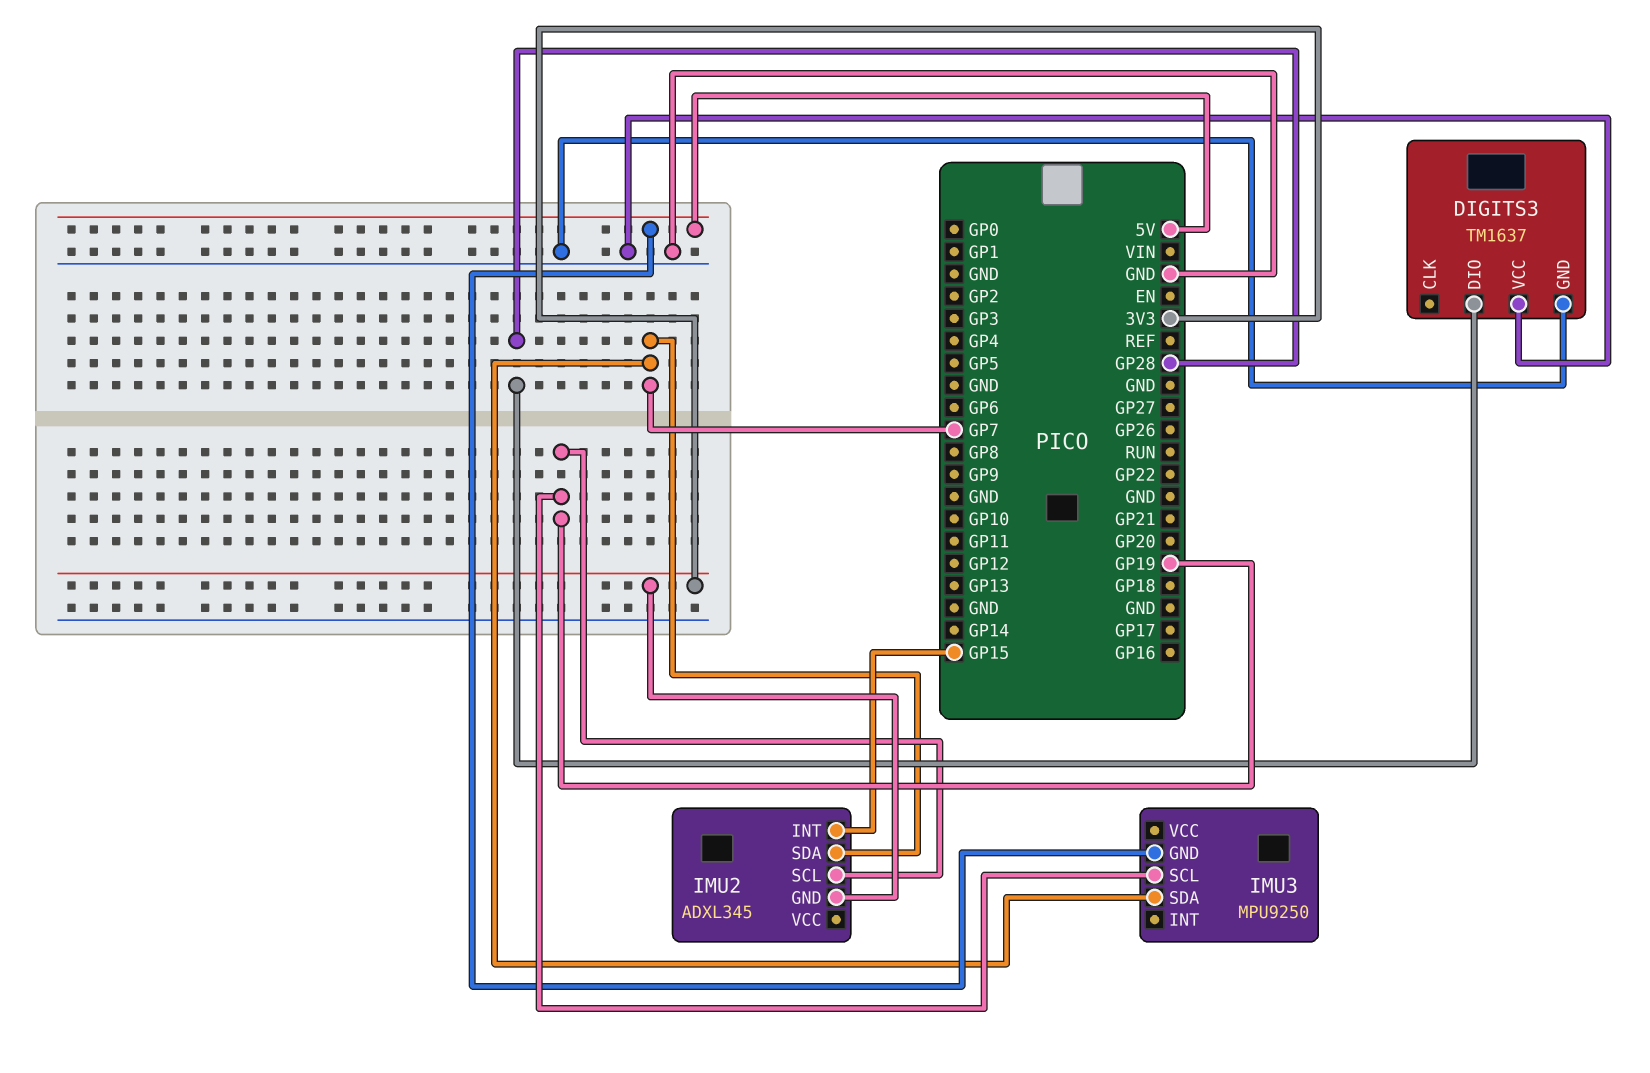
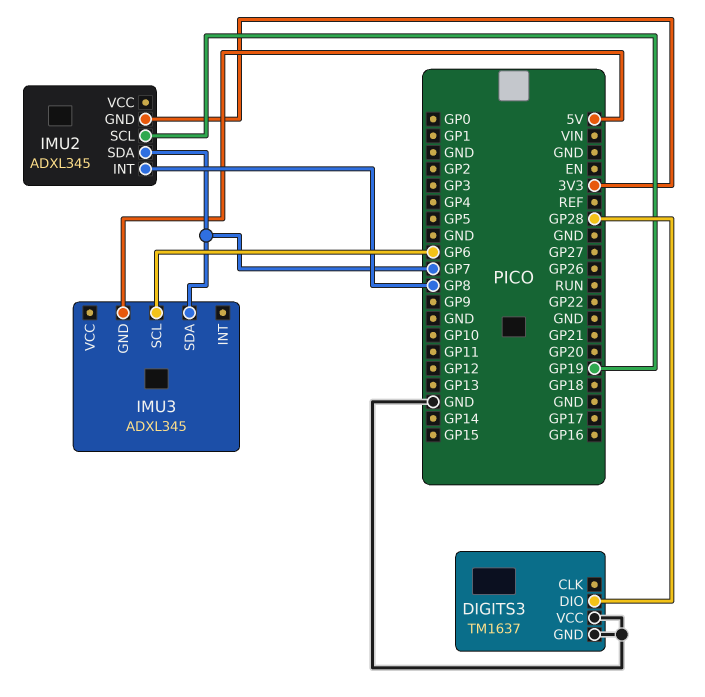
IMU2 pin INT: GP15 -> GP8
IMU3: MPU9250 -> ADXL345
IMU3 pin SCL: GP19 -> GP6

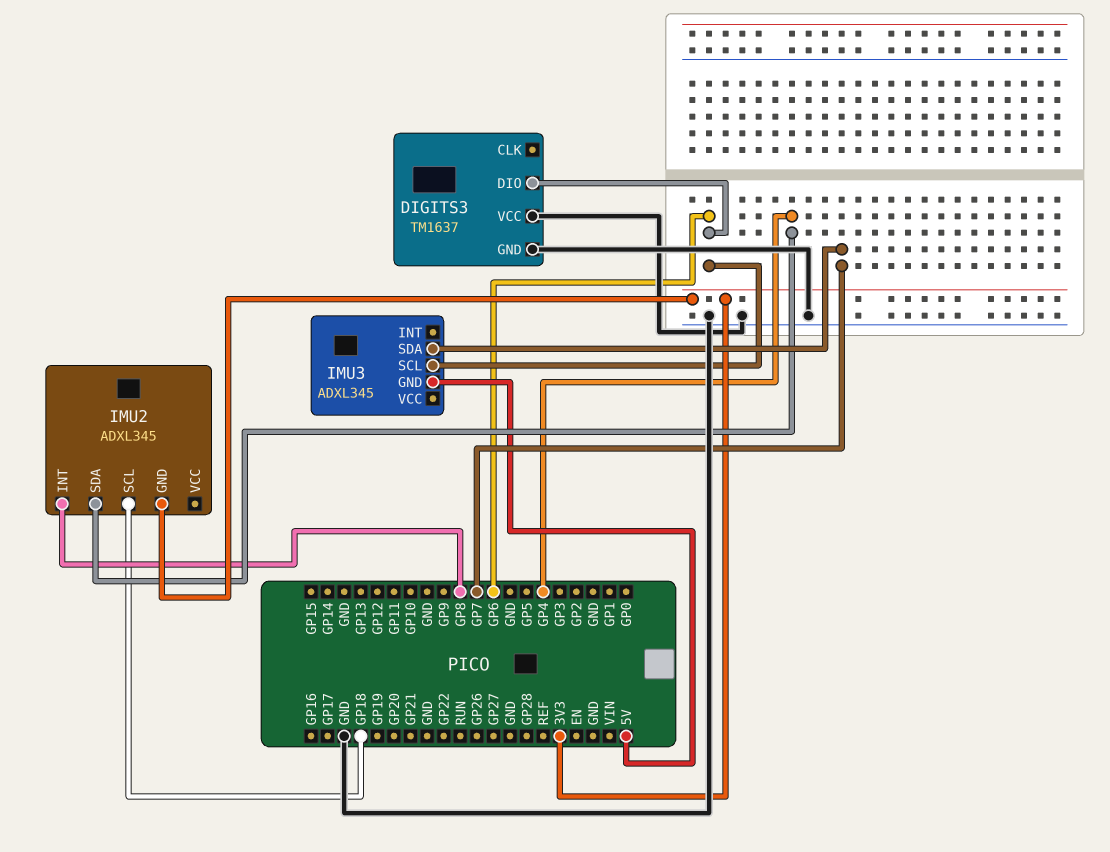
DIGITS3 pin DIO: GP28 -> GP6
IMU2 pin SCL: GP19 -> GP18
IMU2 pin SDA: GP7 -> GP4

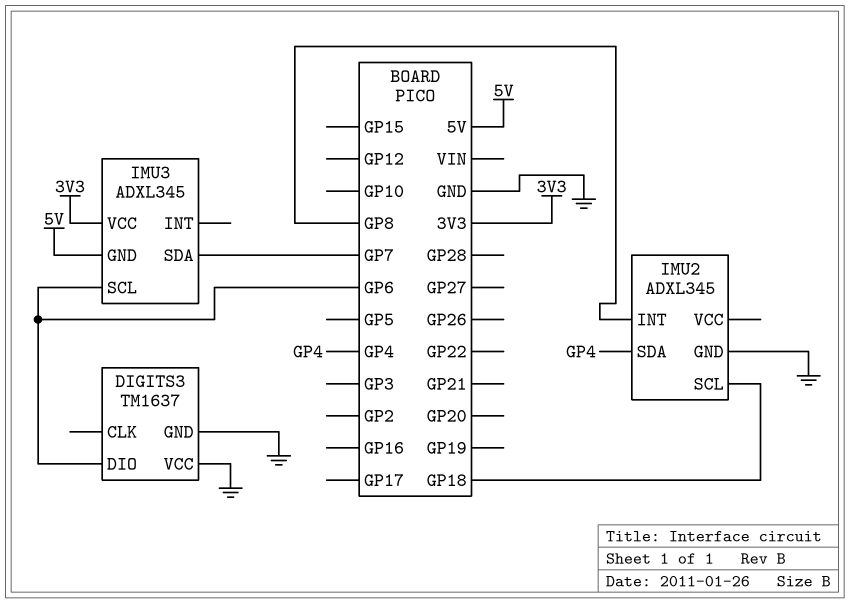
IMU2 pin GND: 3V3 -> GND
IMU3 pin VCC: none -> 3V3

